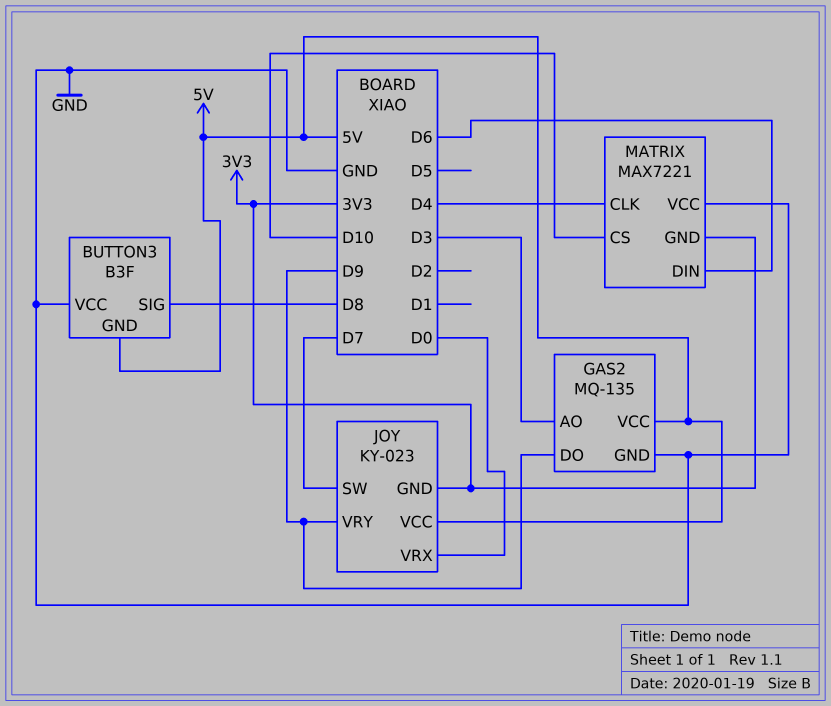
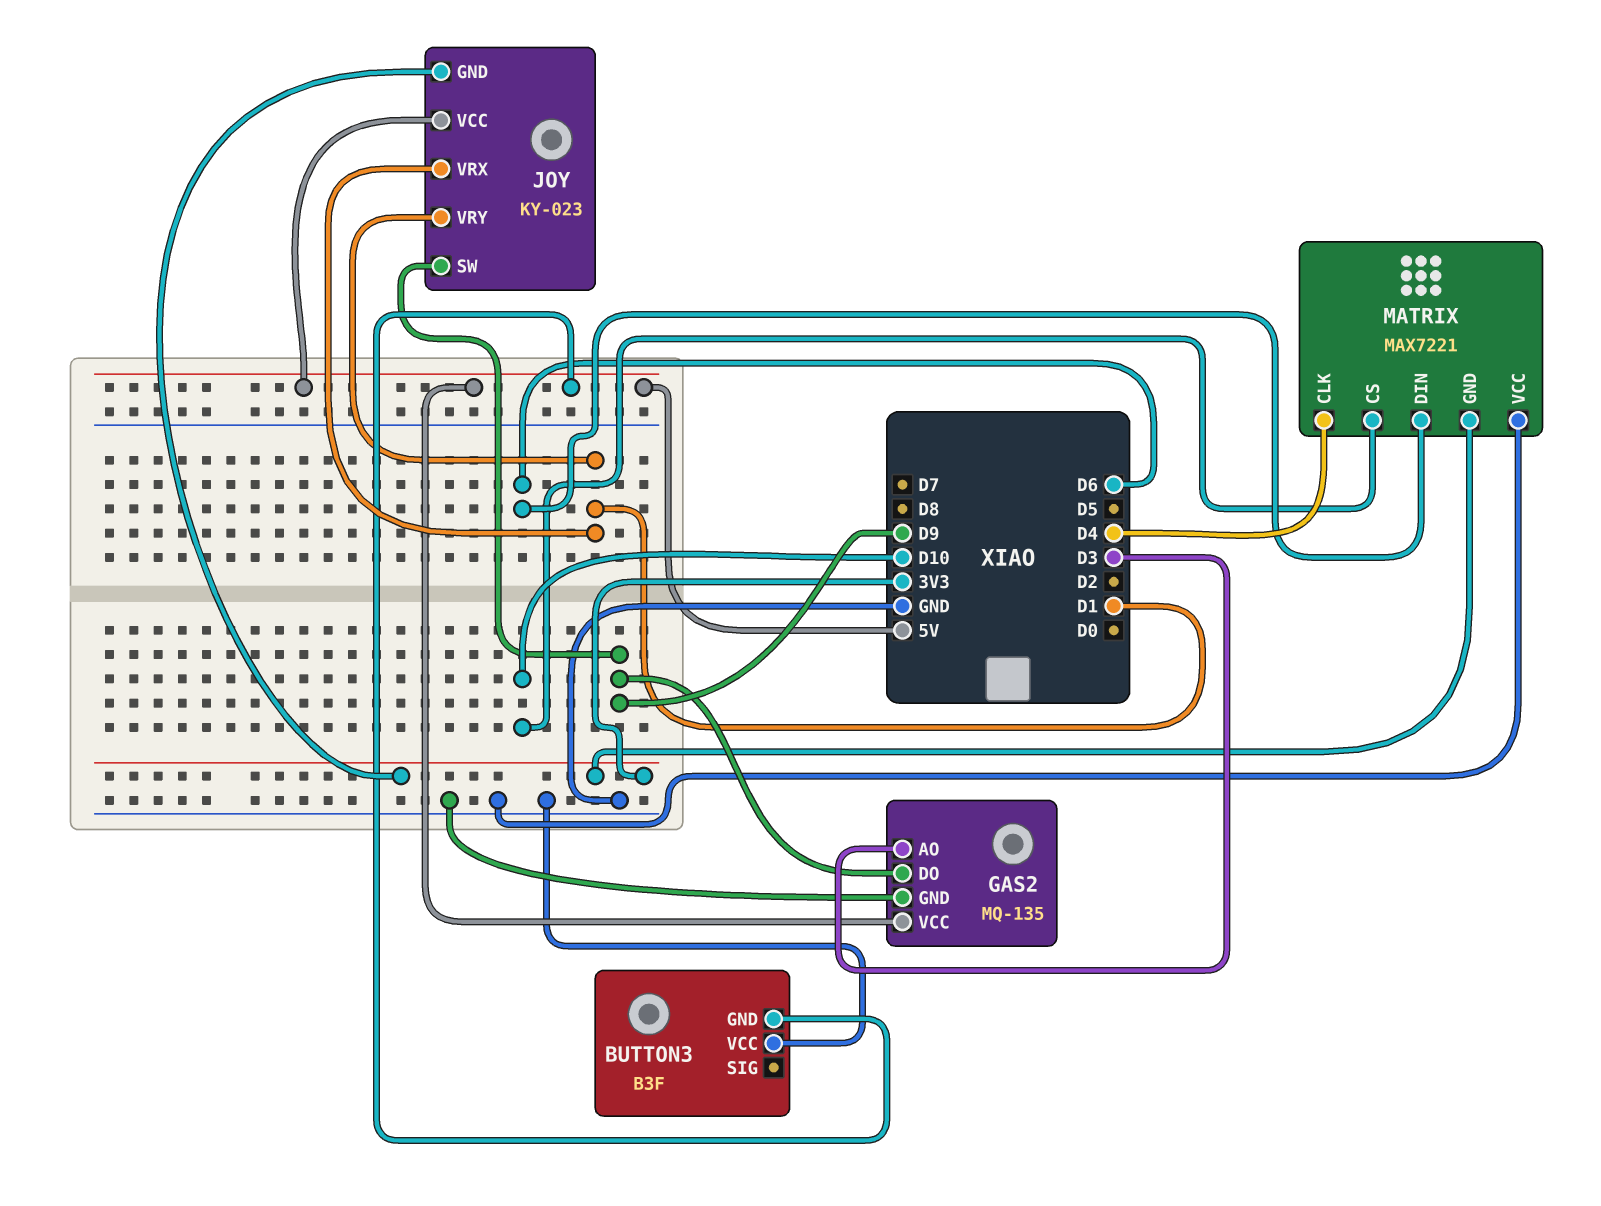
BUTTON3 pin SIG: D8 -> none
JOY pin SW: D7 -> D9
JOY pin VRX: D0 -> D1
JOY pin VRY: D9 -> D1

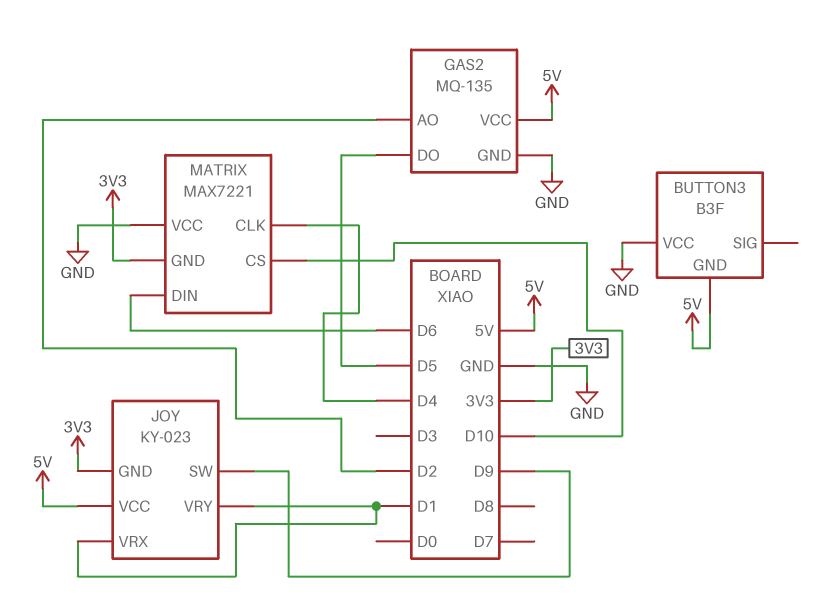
GAS2 pin AO: D3 -> D2
GAS2 pin DO: D9 -> D5

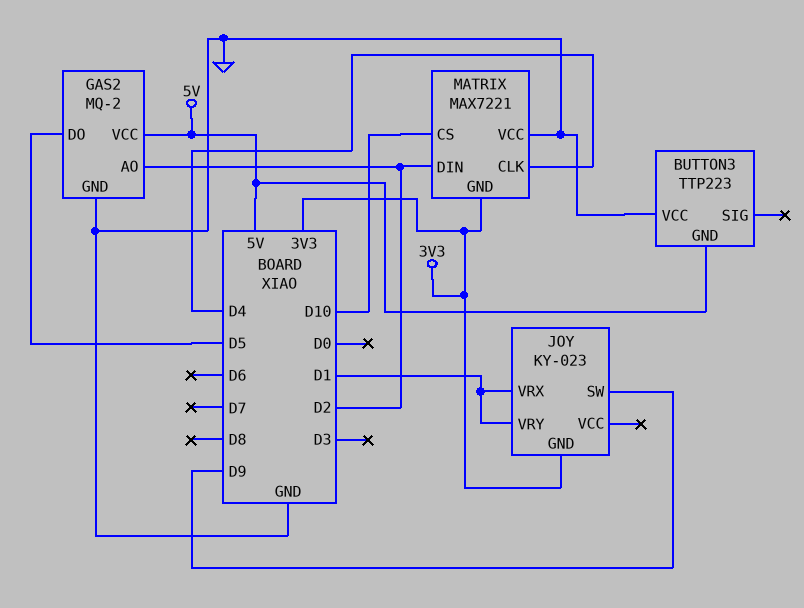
BUTTON3: B3F -> TTP223
GAS2: MQ-135 -> MQ-2
JOY pin VCC: 5V -> none
MATRIX pin DIN: D6 -> D2

